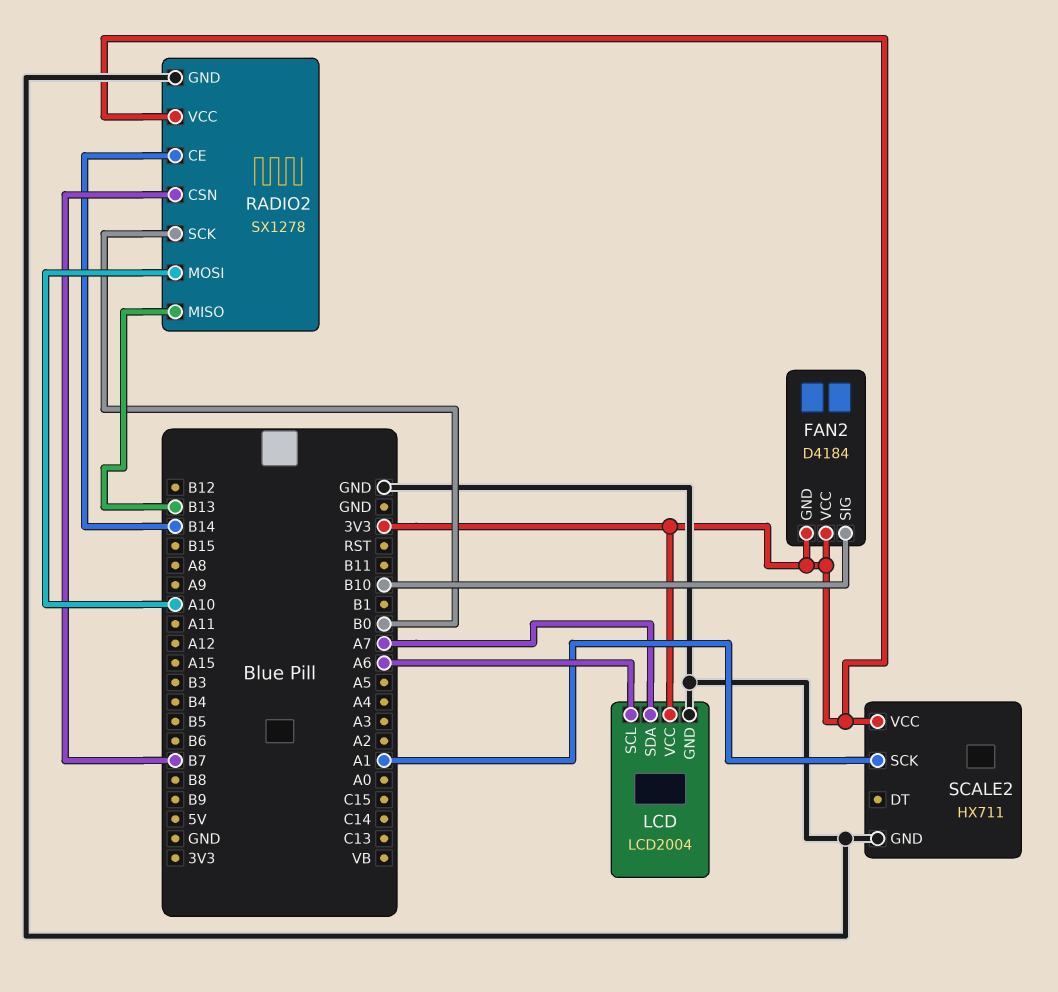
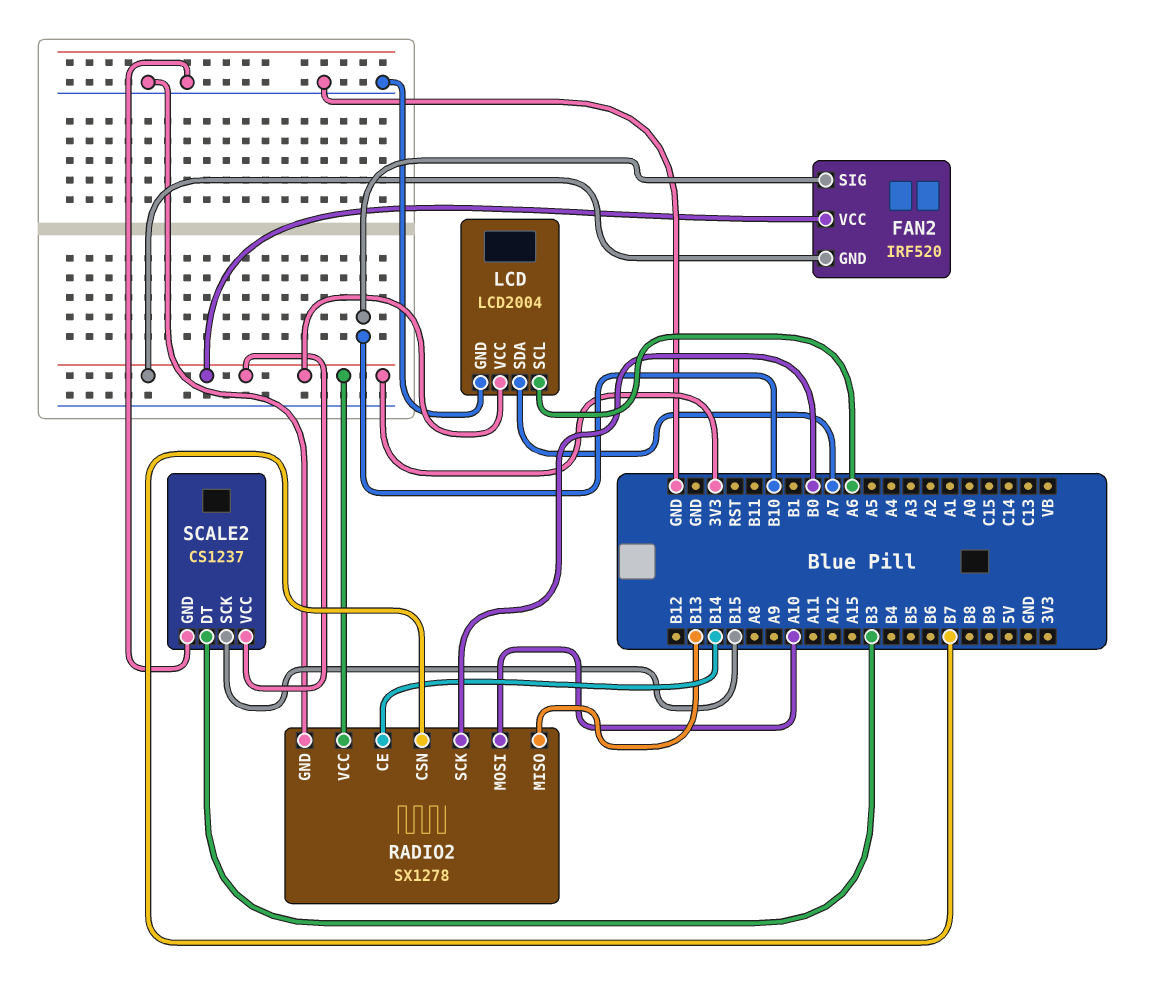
FAN2: D4184 -> IRF520
SCALE2: HX711 -> CS1237
SCALE2 pin DT: none -> B3
SCALE2 pin SCK: A1 -> B15

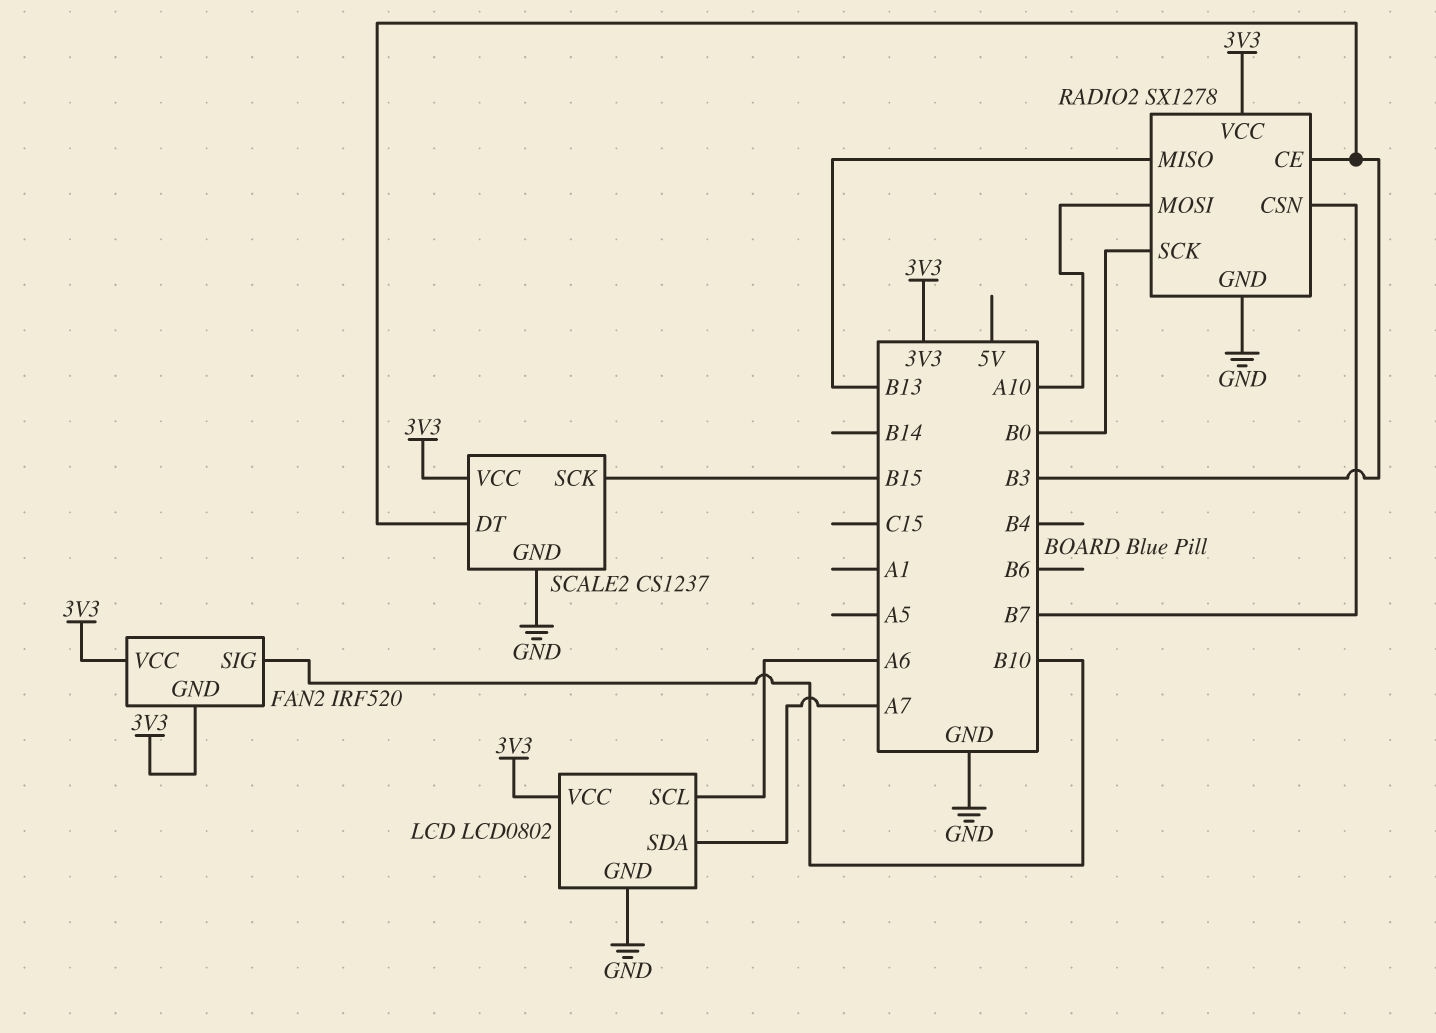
LCD: LCD2004 -> LCD0802
RADIO2 pin CE: B14 -> B3

